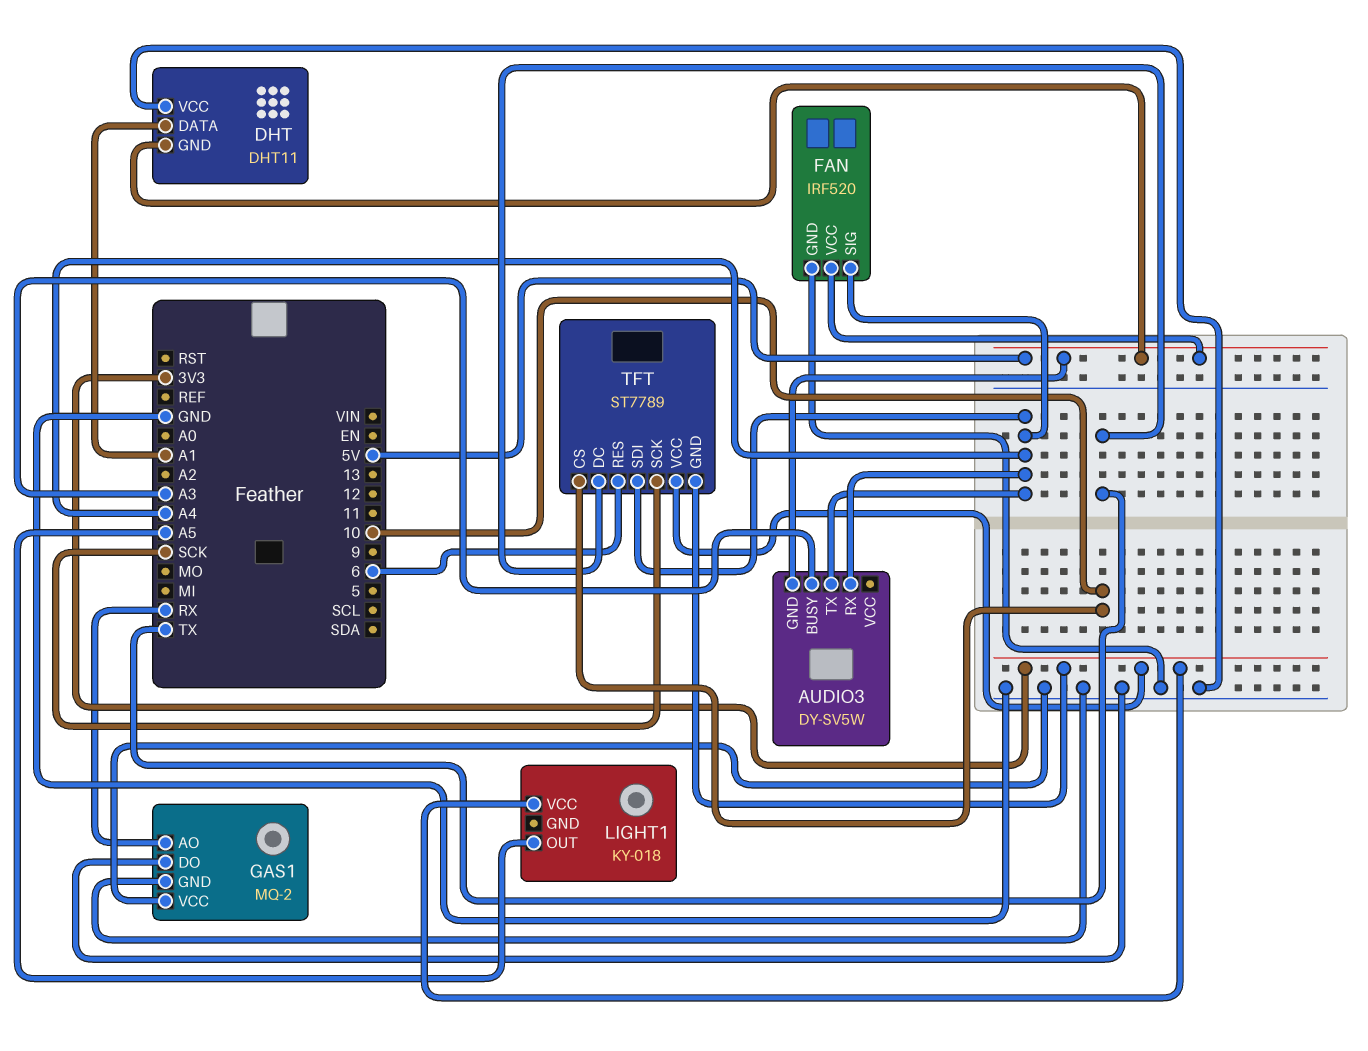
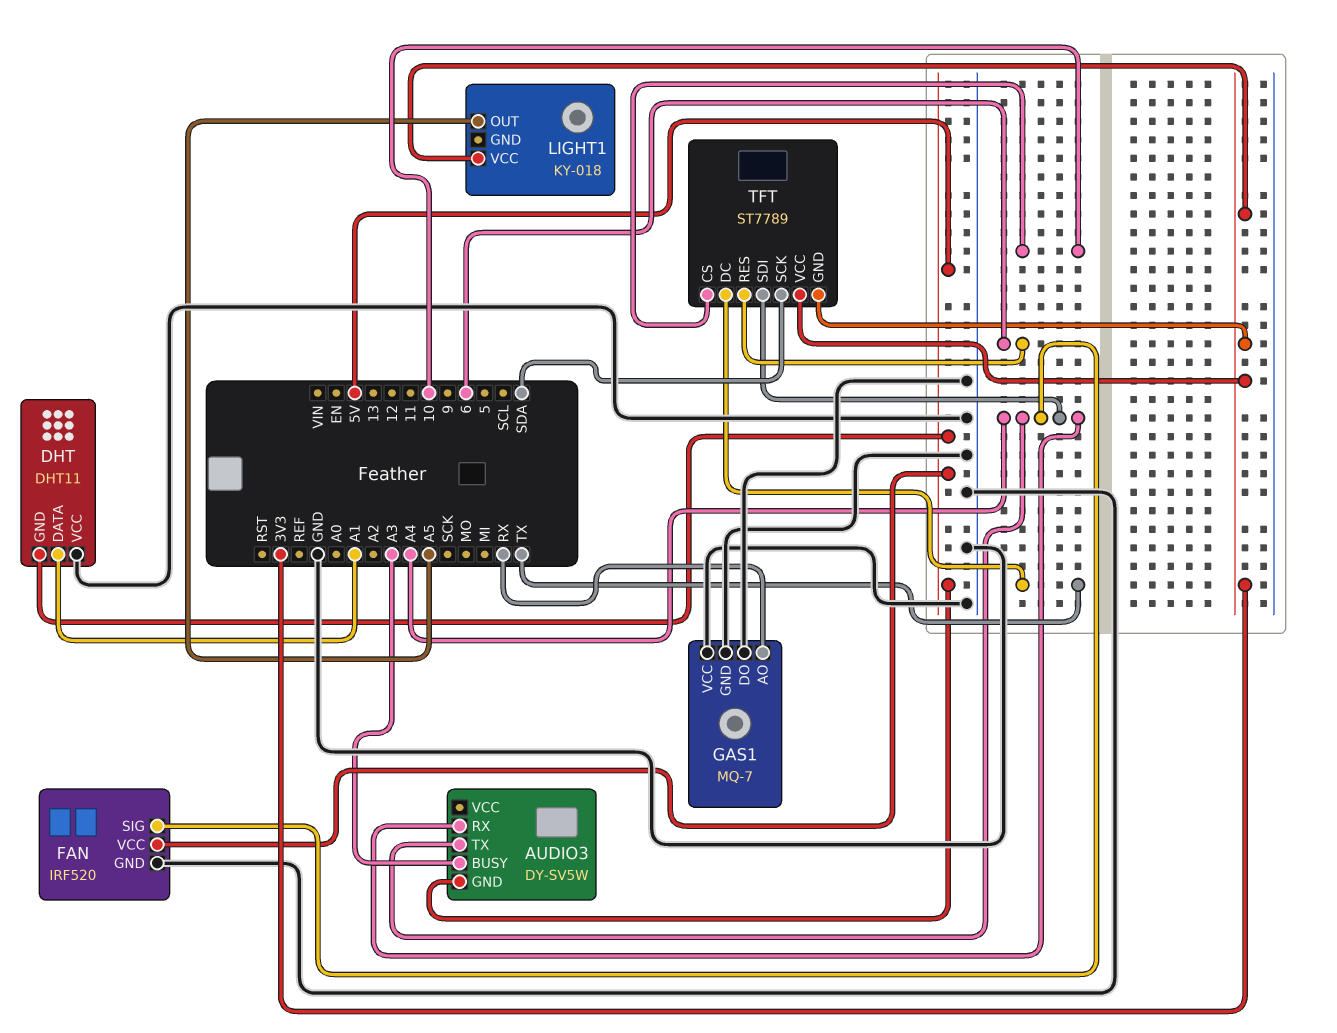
GAS1: MQ-2 -> MQ-7
TFT pin SCK: SCK -> SDA

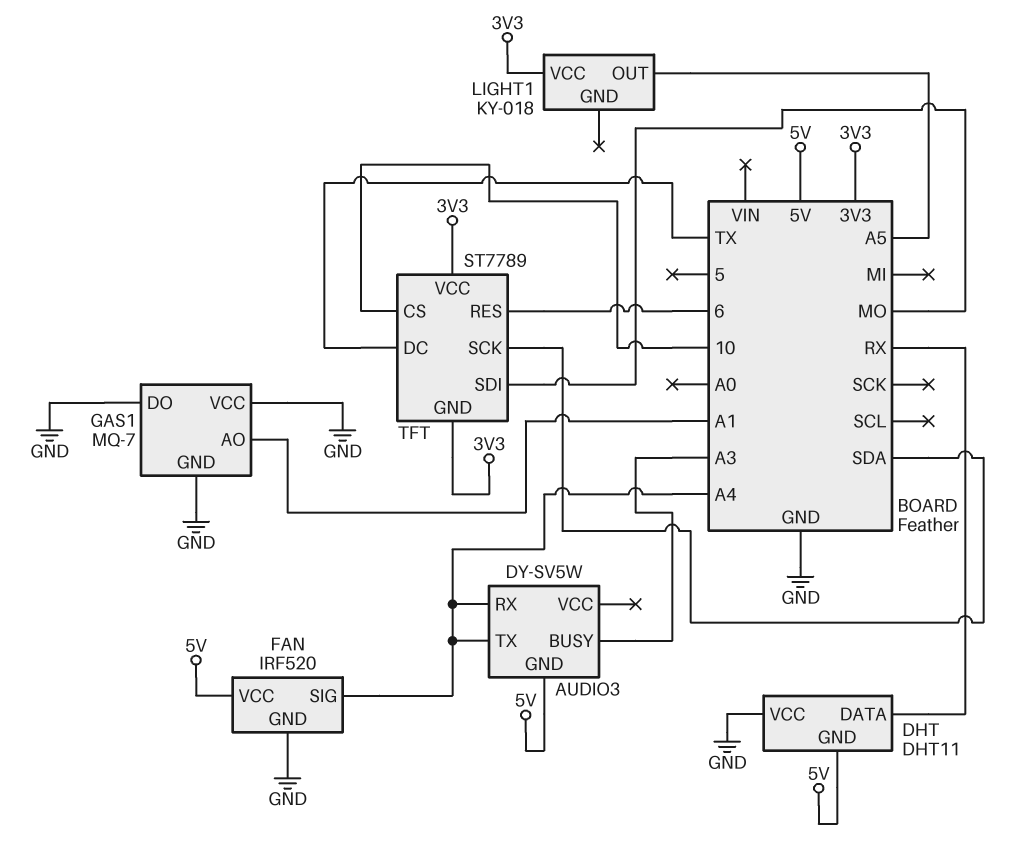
DHT pin DATA: A1 -> RX
GAS1 pin AO: RX -> A1
TFT pin SDI: A4 -> MO

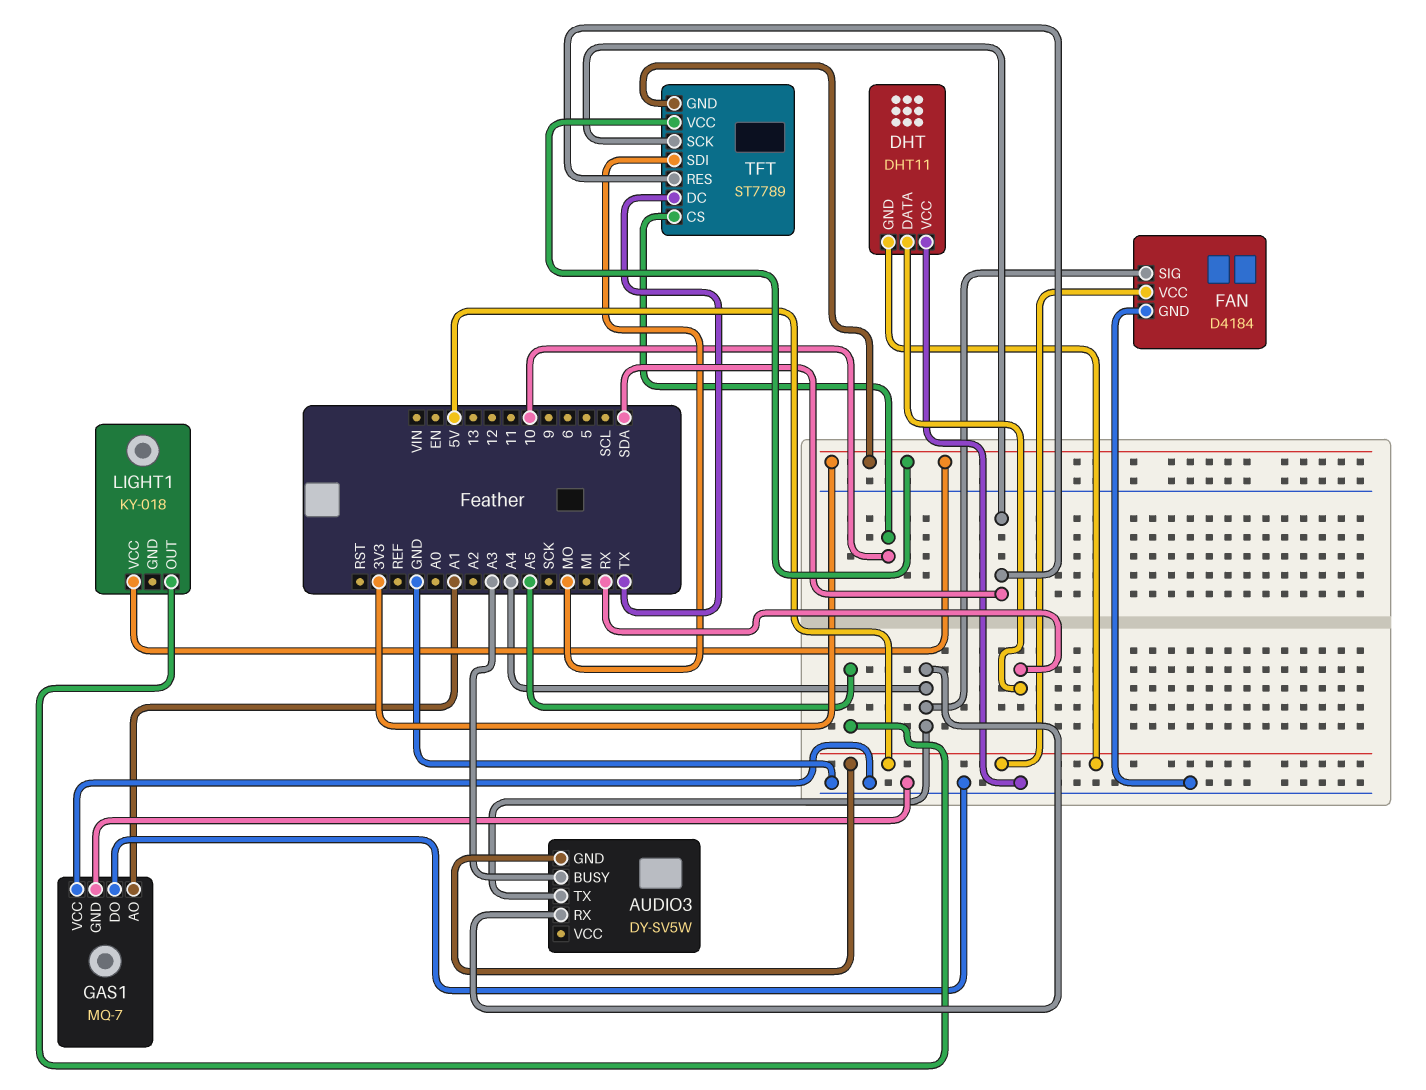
FAN: IRF520 -> D4184
TFT pin RES: 6 -> SDA

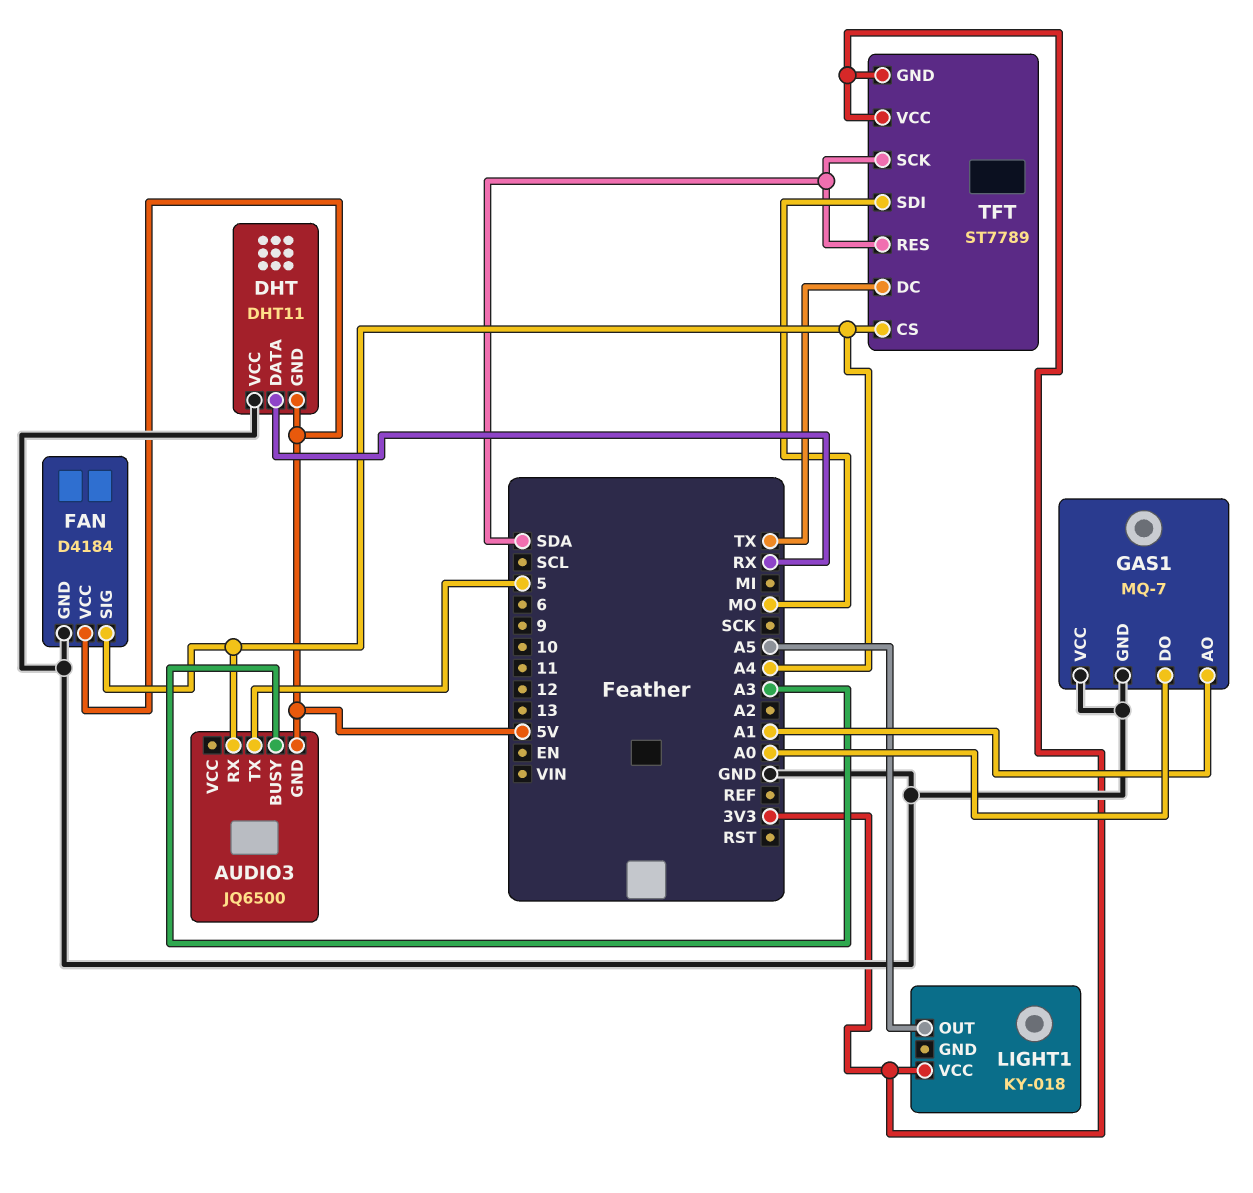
AUDIO3: DY-SV5W -> JQ6500
AUDIO3 pin TX: A4 -> 5
GAS1 pin DO: GND -> A0
TFT pin CS: 10 -> A4

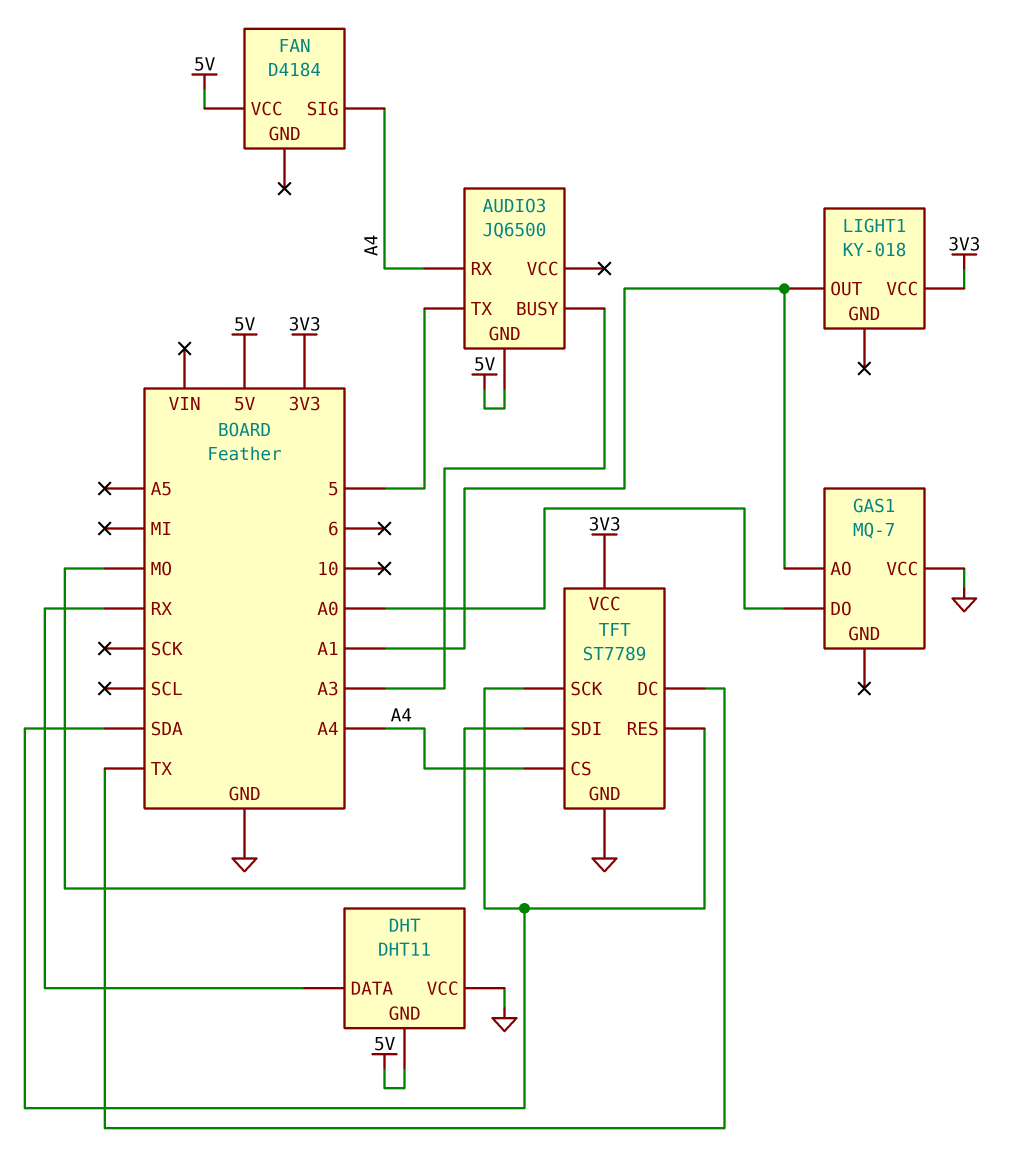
FAN pin GND: GND -> none
GAS1 pin GND: GND -> none
LIGHT1 pin OUT: A5 -> A1
TFT pin GND: 3V3 -> GND

